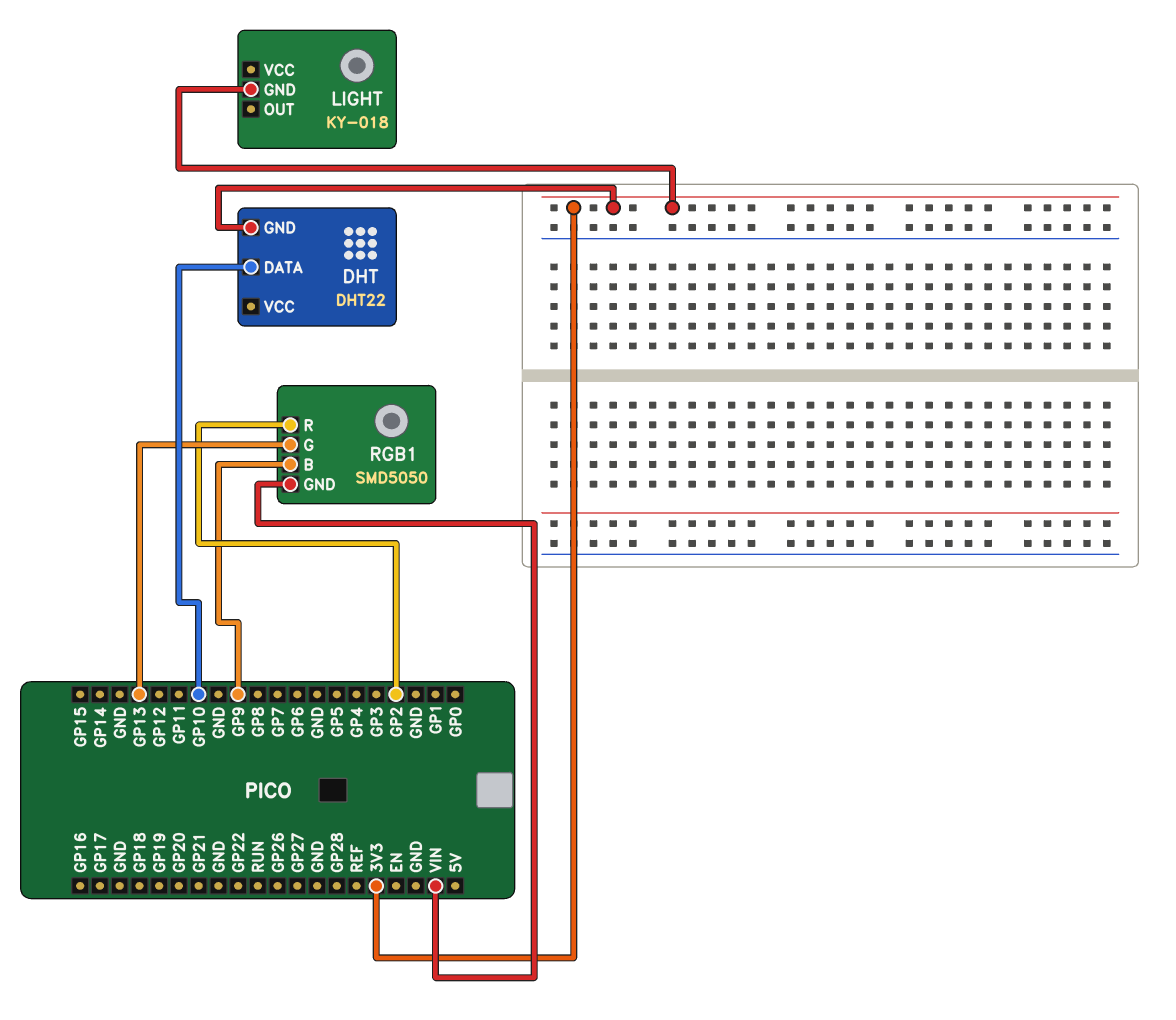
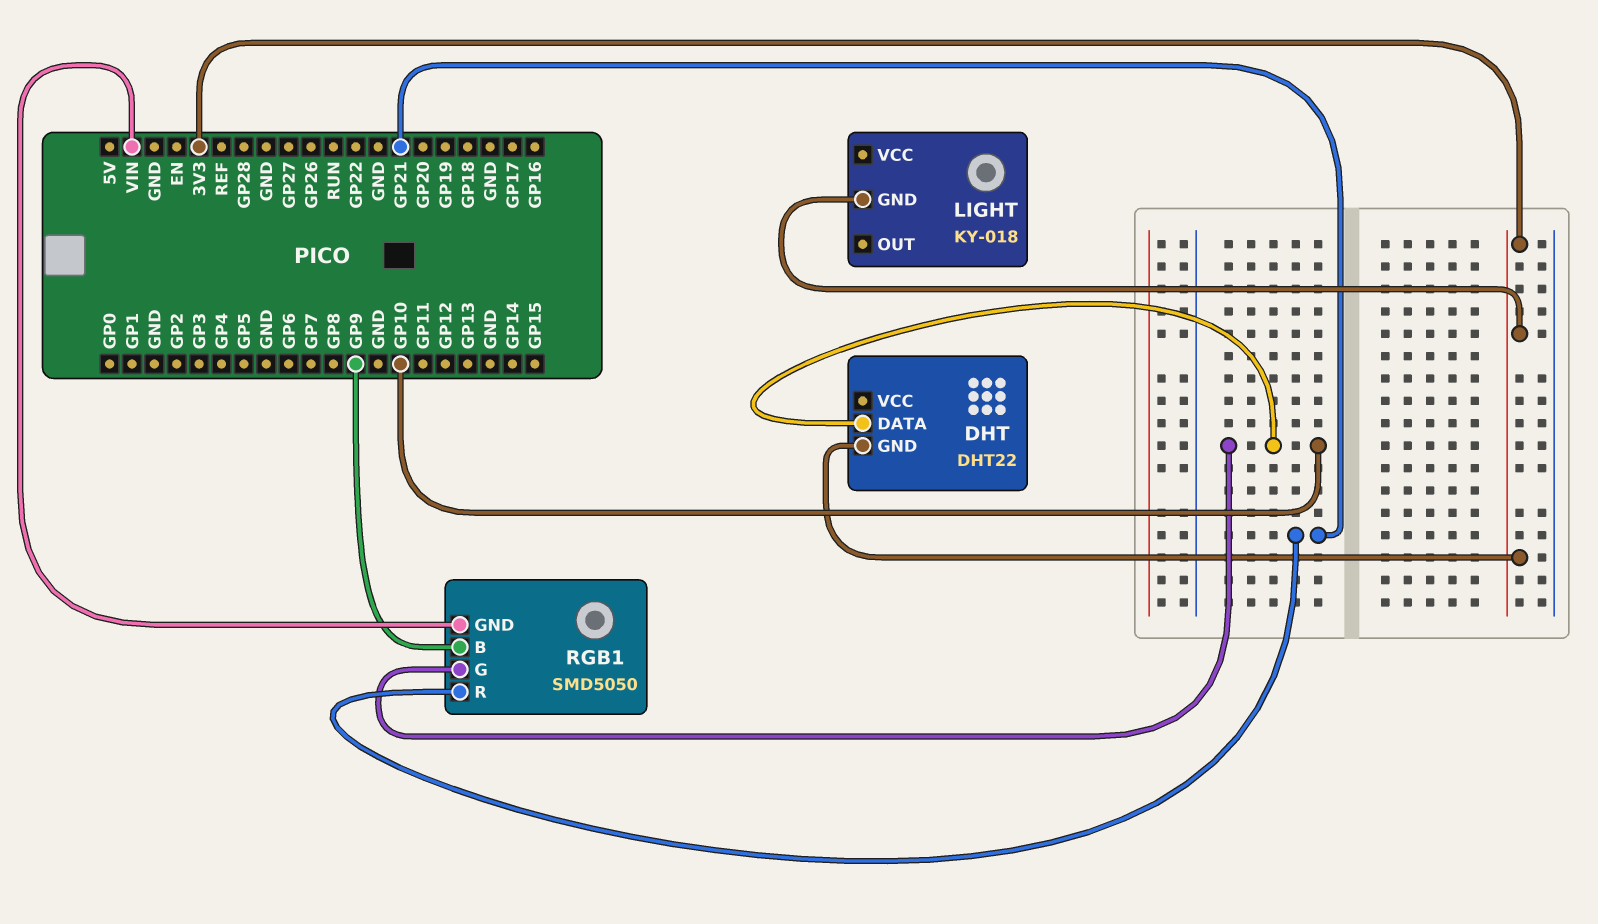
RGB1 pin G: GP13 -> GP10
RGB1 pin R: GP2 -> GP21

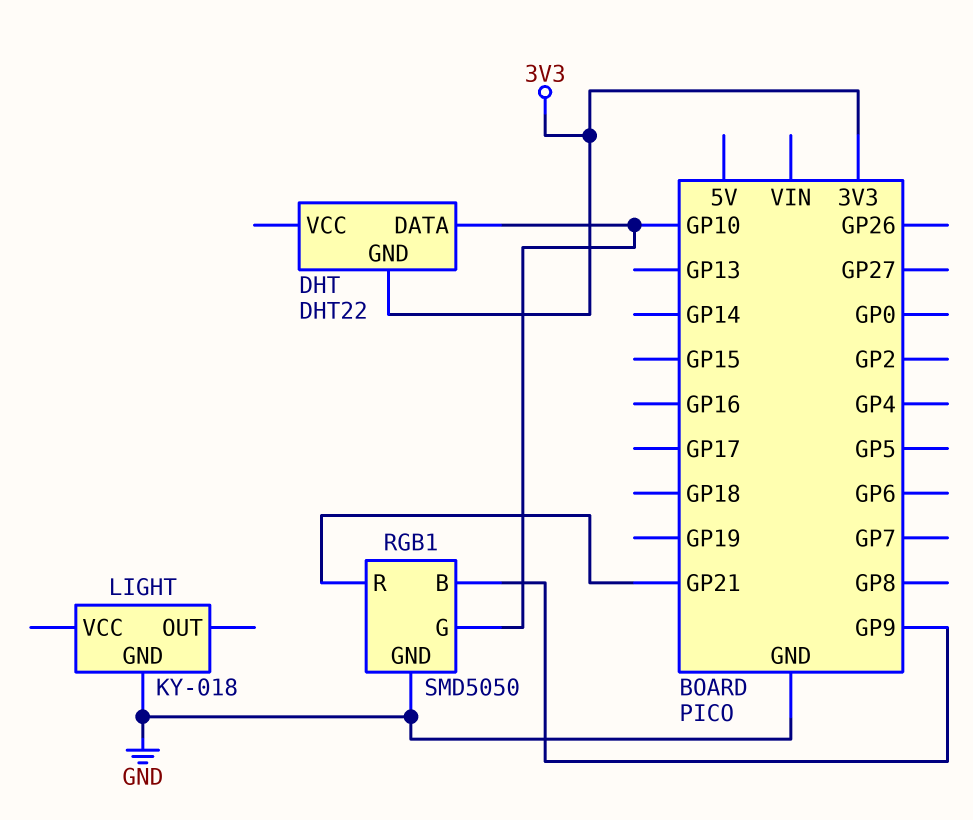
LIGHT pin GND: 3V3 -> GND
RGB1 pin GND: VIN -> GND

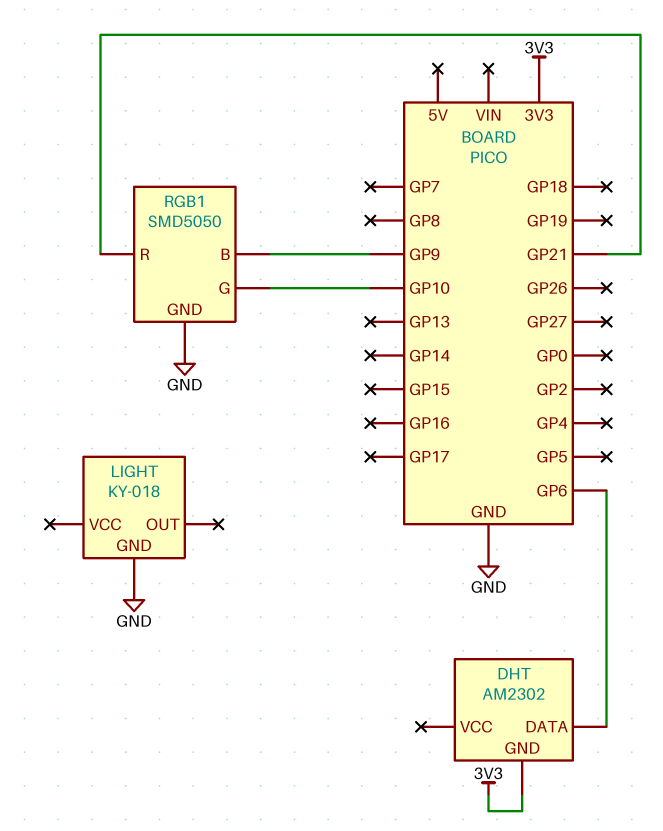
DHT: DHT22 -> AM2302
DHT pin DATA: GP10 -> GP6

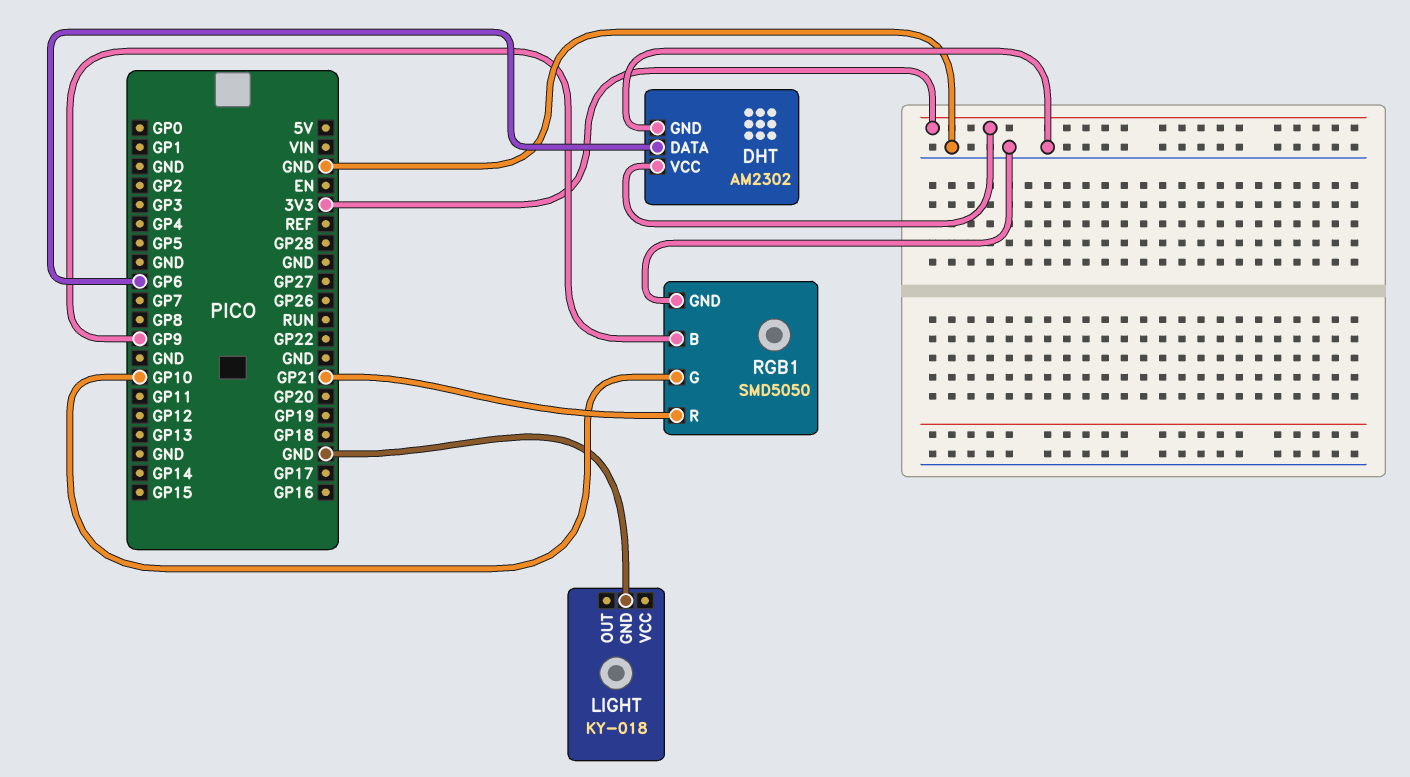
DHT pin GND: 3V3 -> GND
DHT pin VCC: none -> 3V3

